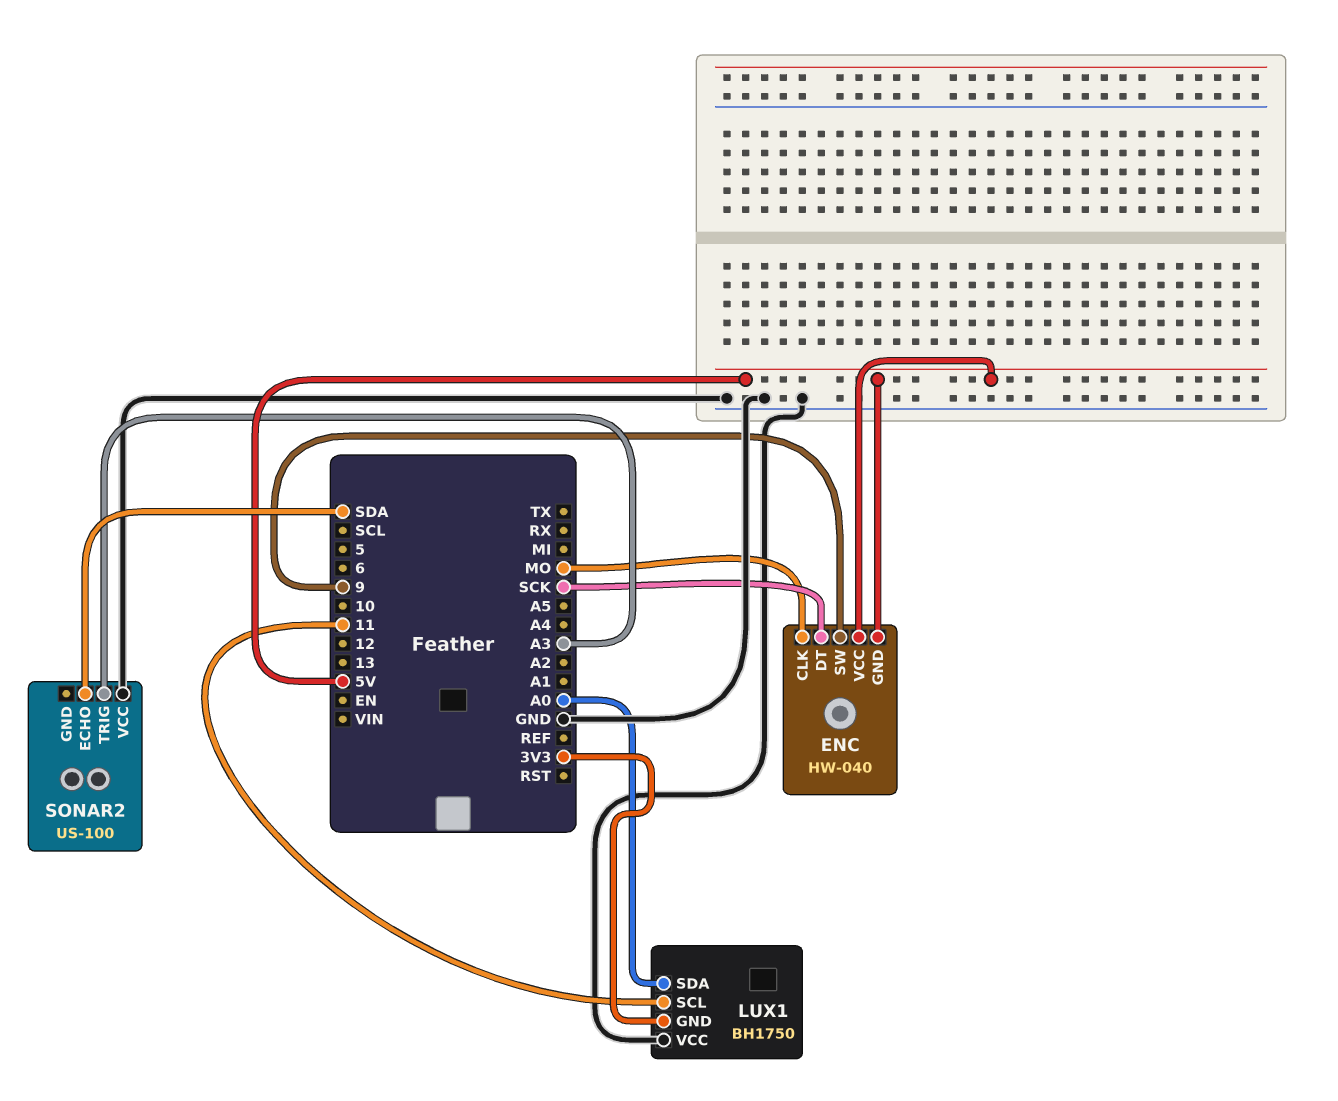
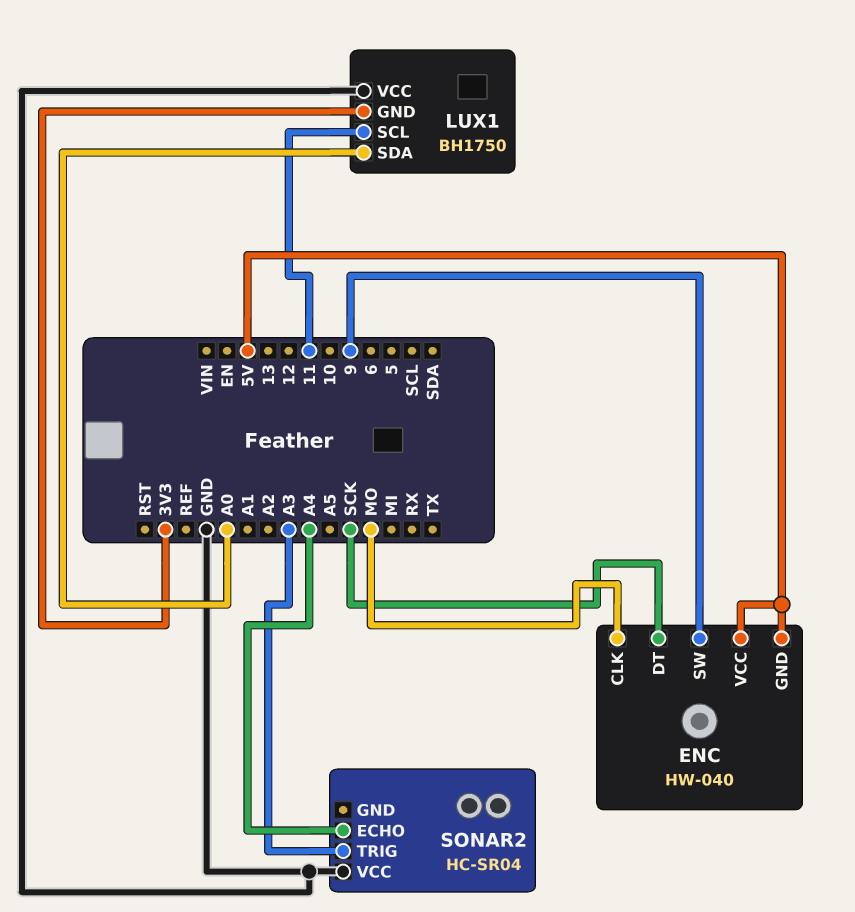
SONAR2: US-100 -> HC-SR04
SONAR2 pin ECHO: SDA -> A4

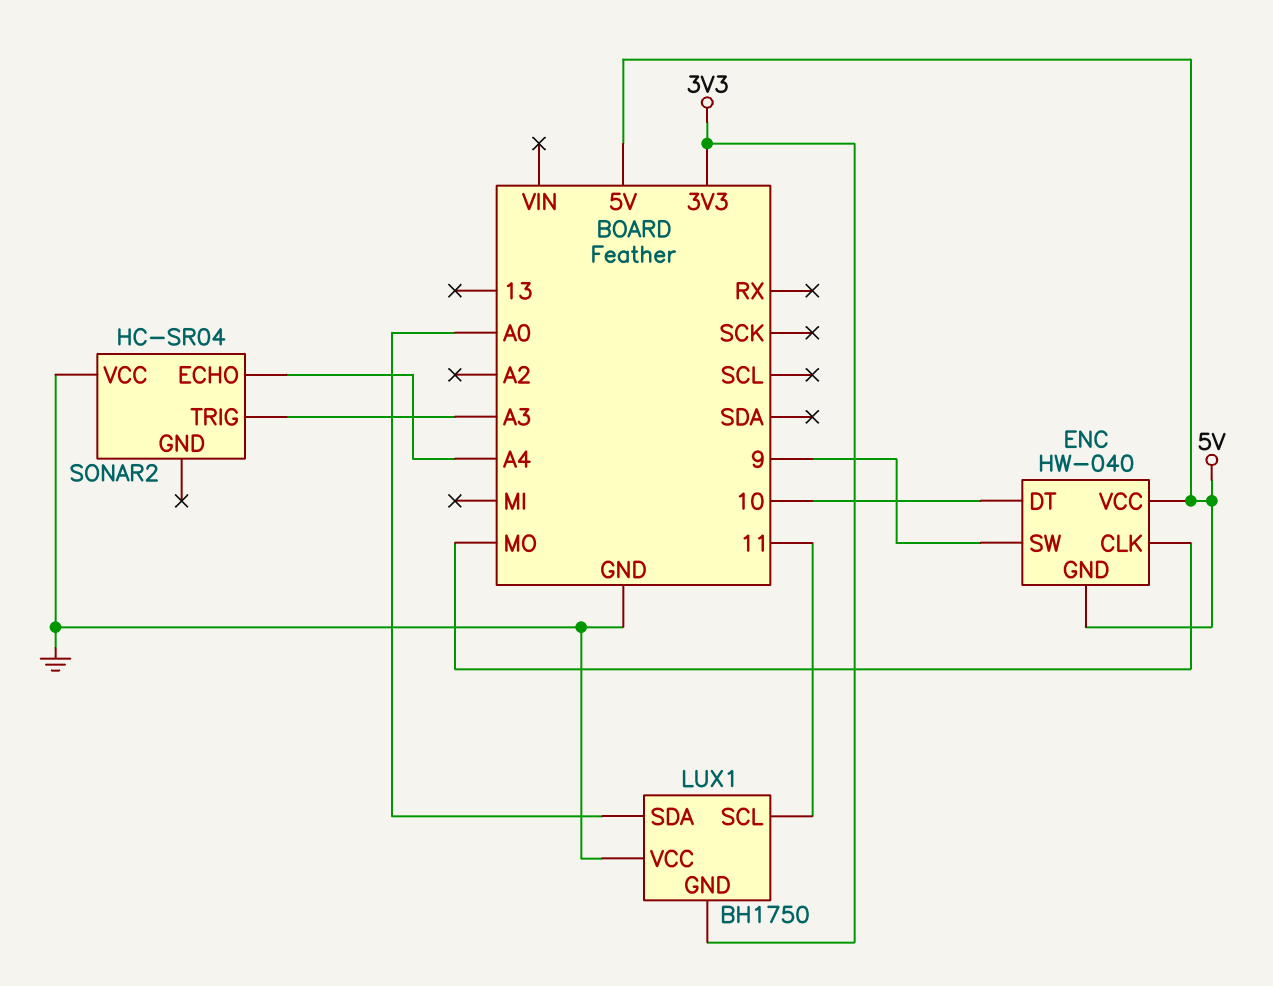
ENC pin DT: SCK -> 10

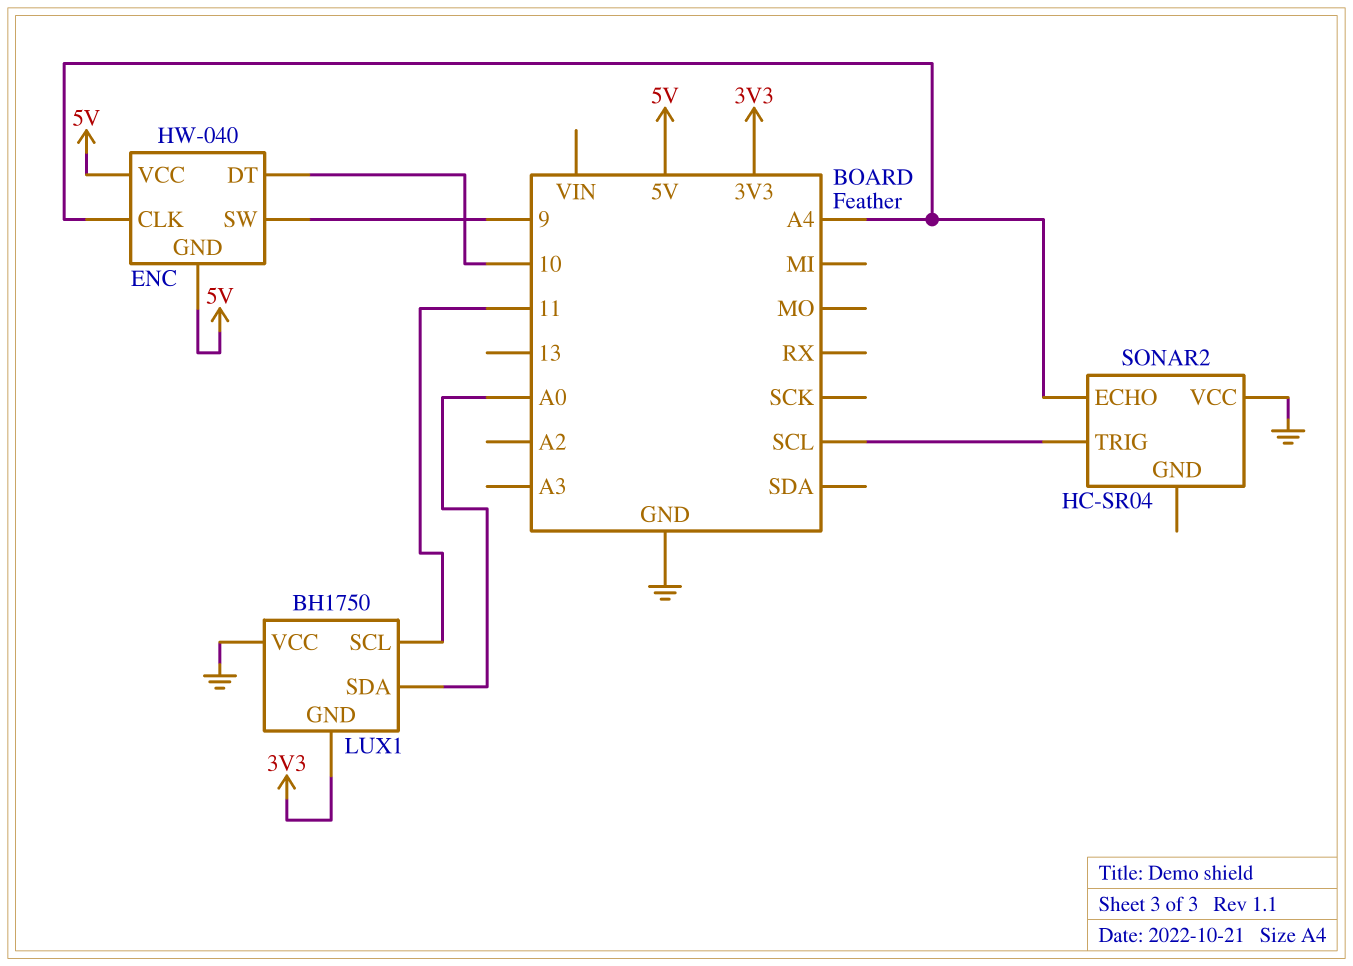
ENC pin CLK: MO -> A4
SONAR2 pin TRIG: A3 -> SCL

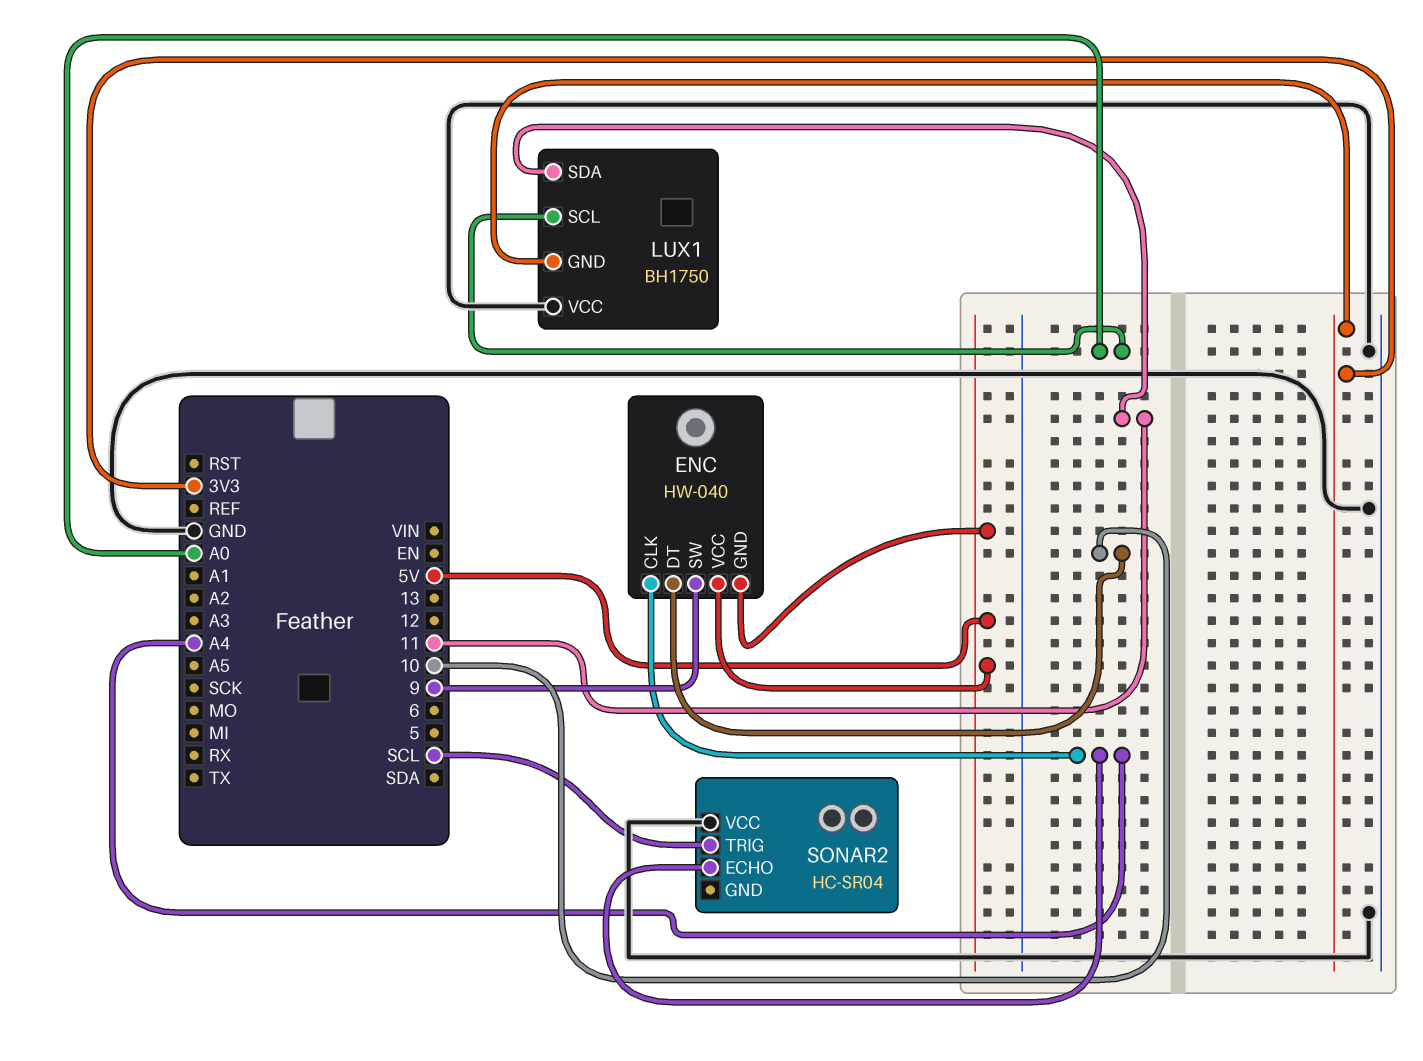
LUX1 pin SCL: 11 -> A0
LUX1 pin SDA: A0 -> 11

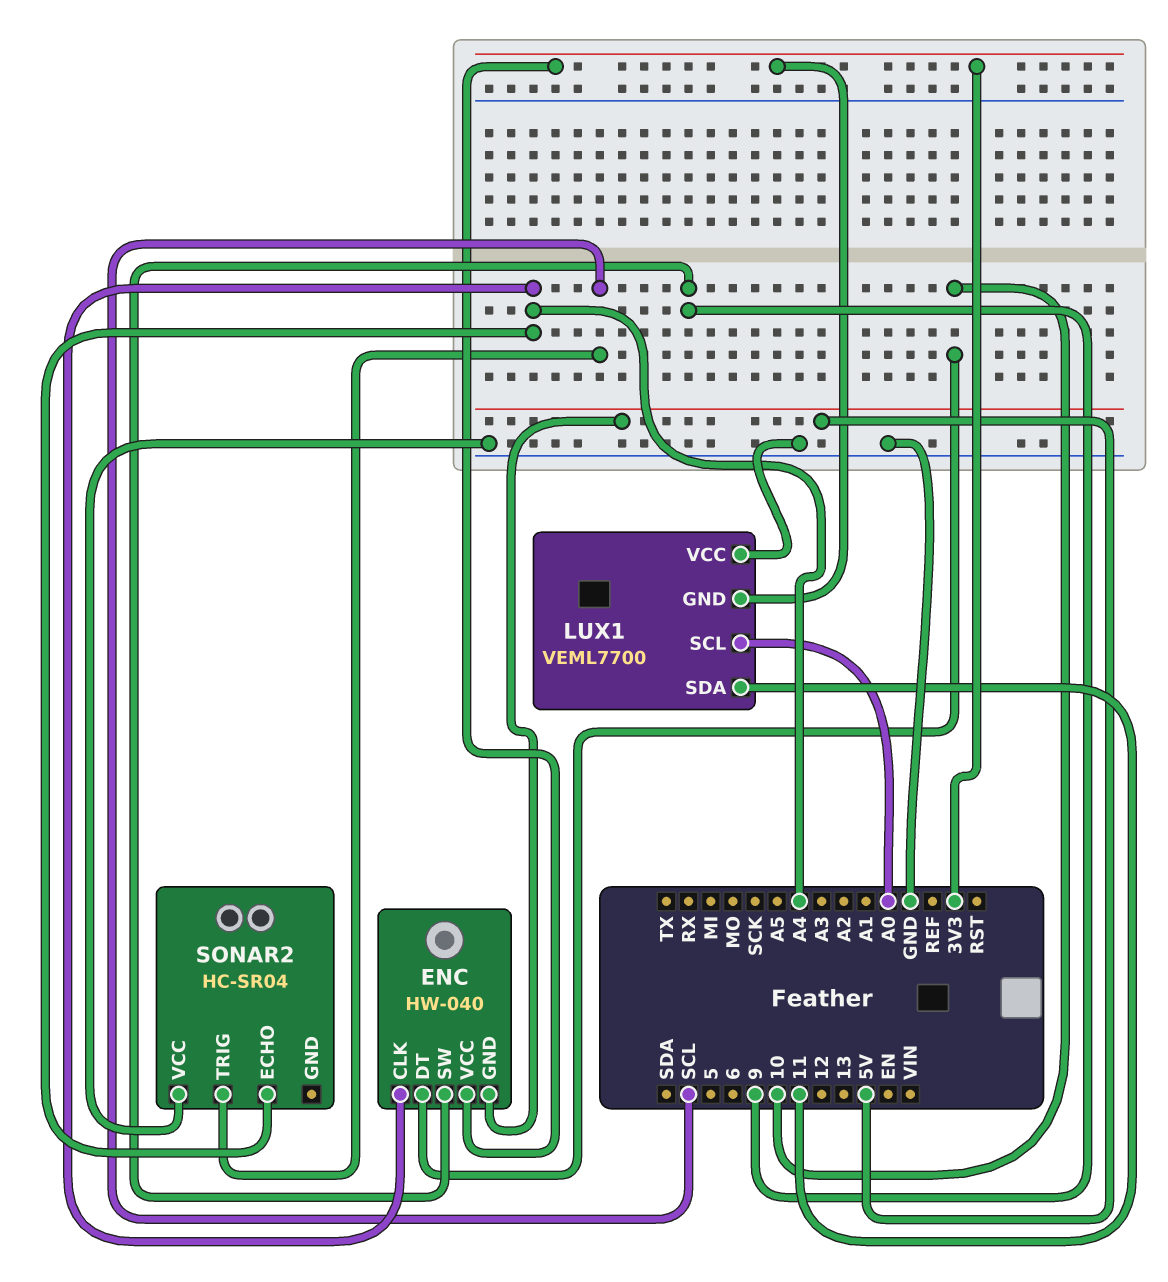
ENC pin VCC: 5V -> 3V3
LUX1: BH1750 -> VEML7700

